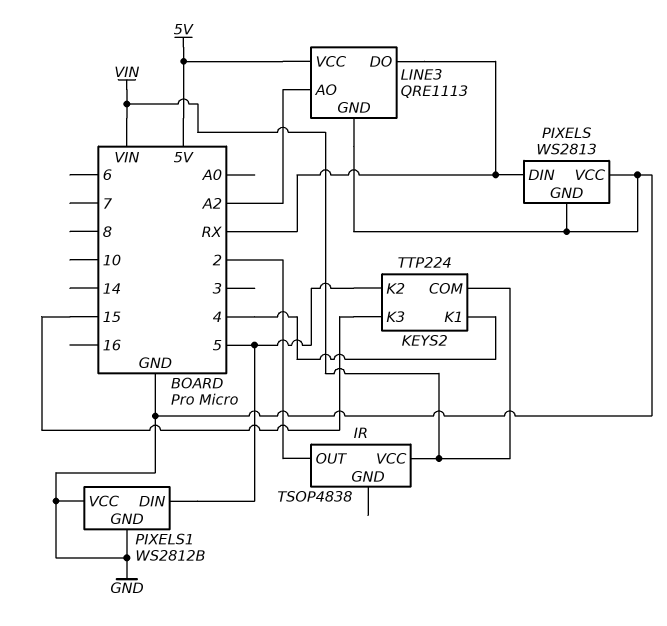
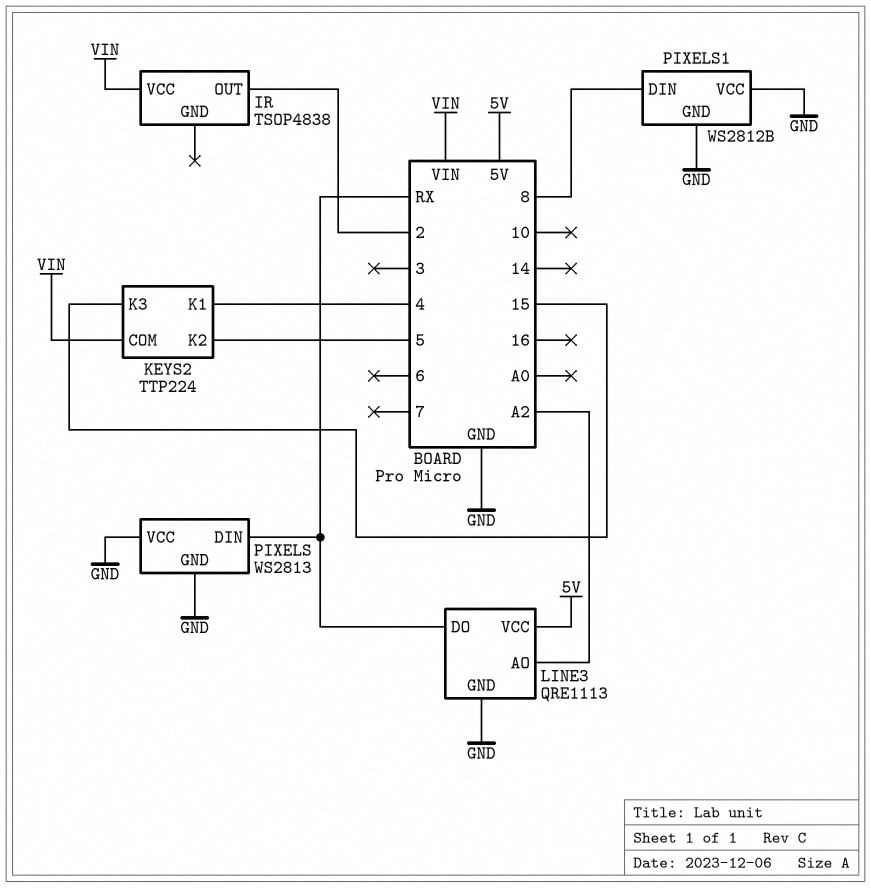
PIXELS1 pin DIN: 5 -> 8

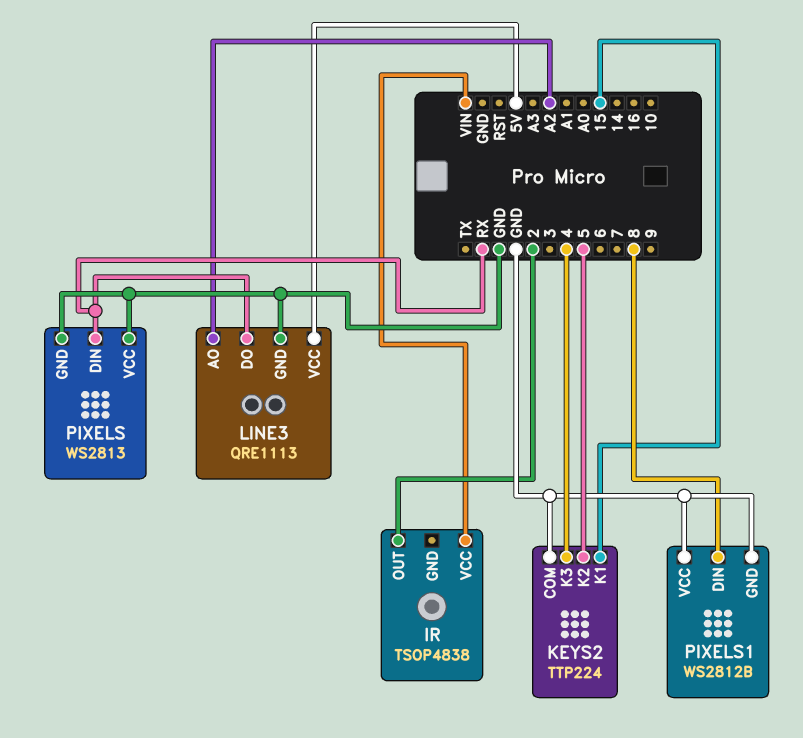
KEYS2 pin COM: VIN -> GND
KEYS2 pin K1: 4 -> 15
KEYS2 pin K3: 15 -> 4

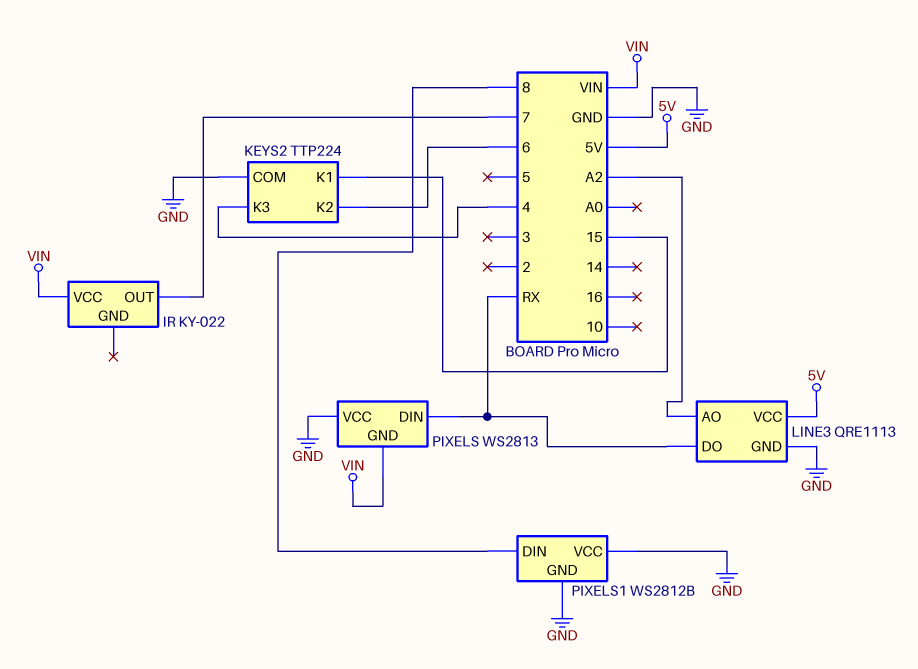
IR: TSOP4838 -> KY-022
IR pin OUT: 2 -> 7
KEYS2 pin K2: 5 -> 6
PIXELS pin GND: GND -> VIN

